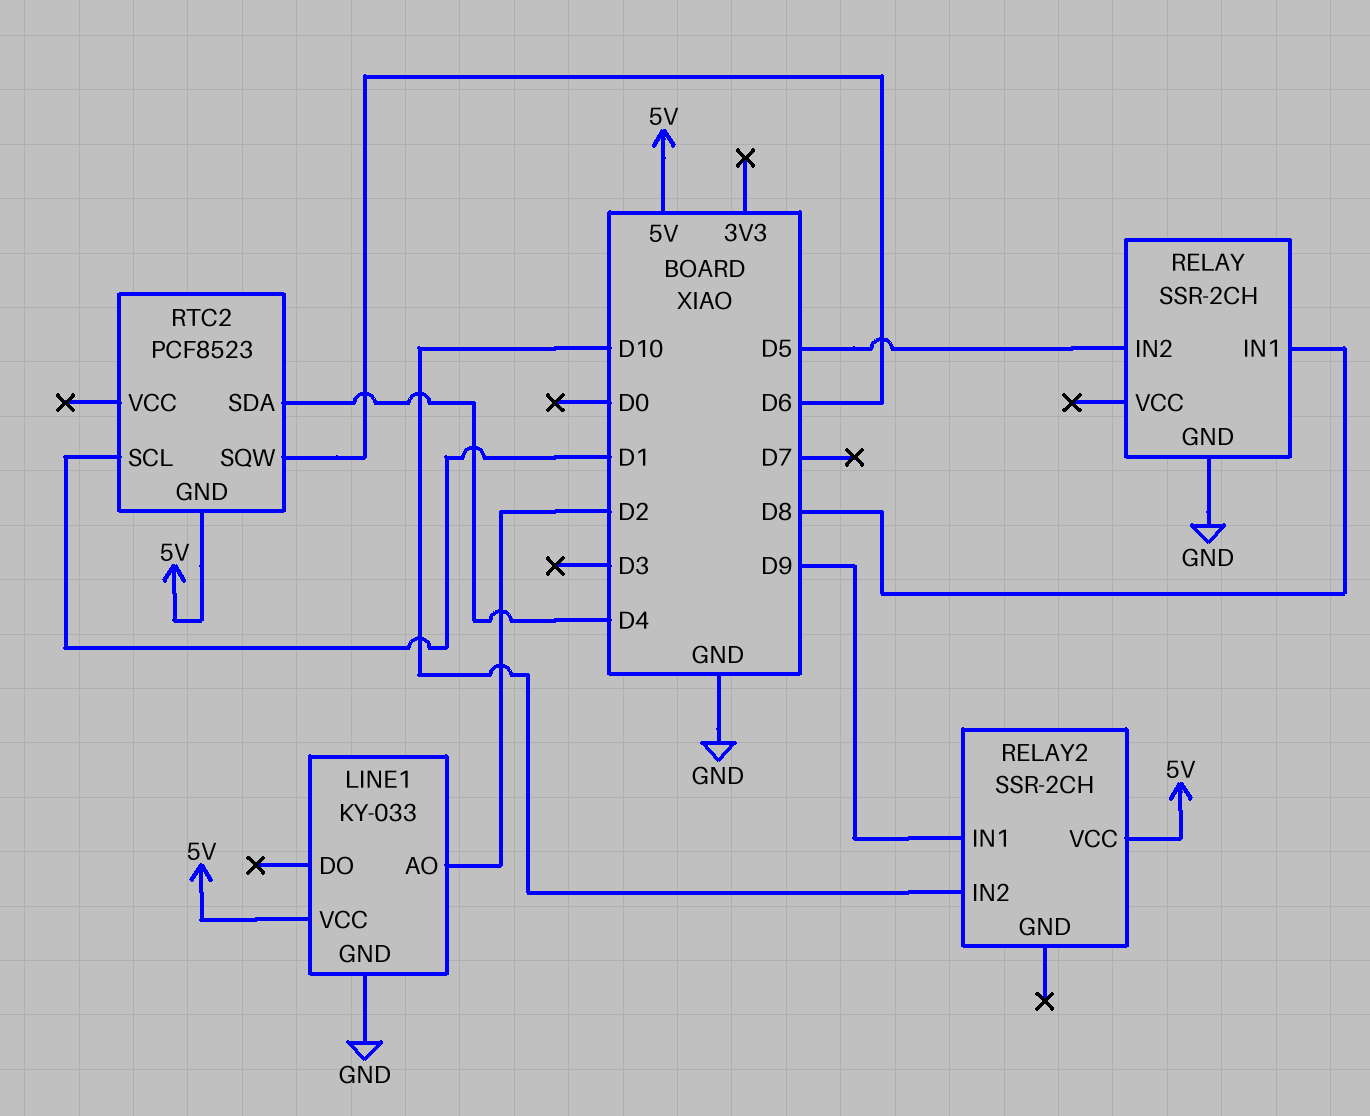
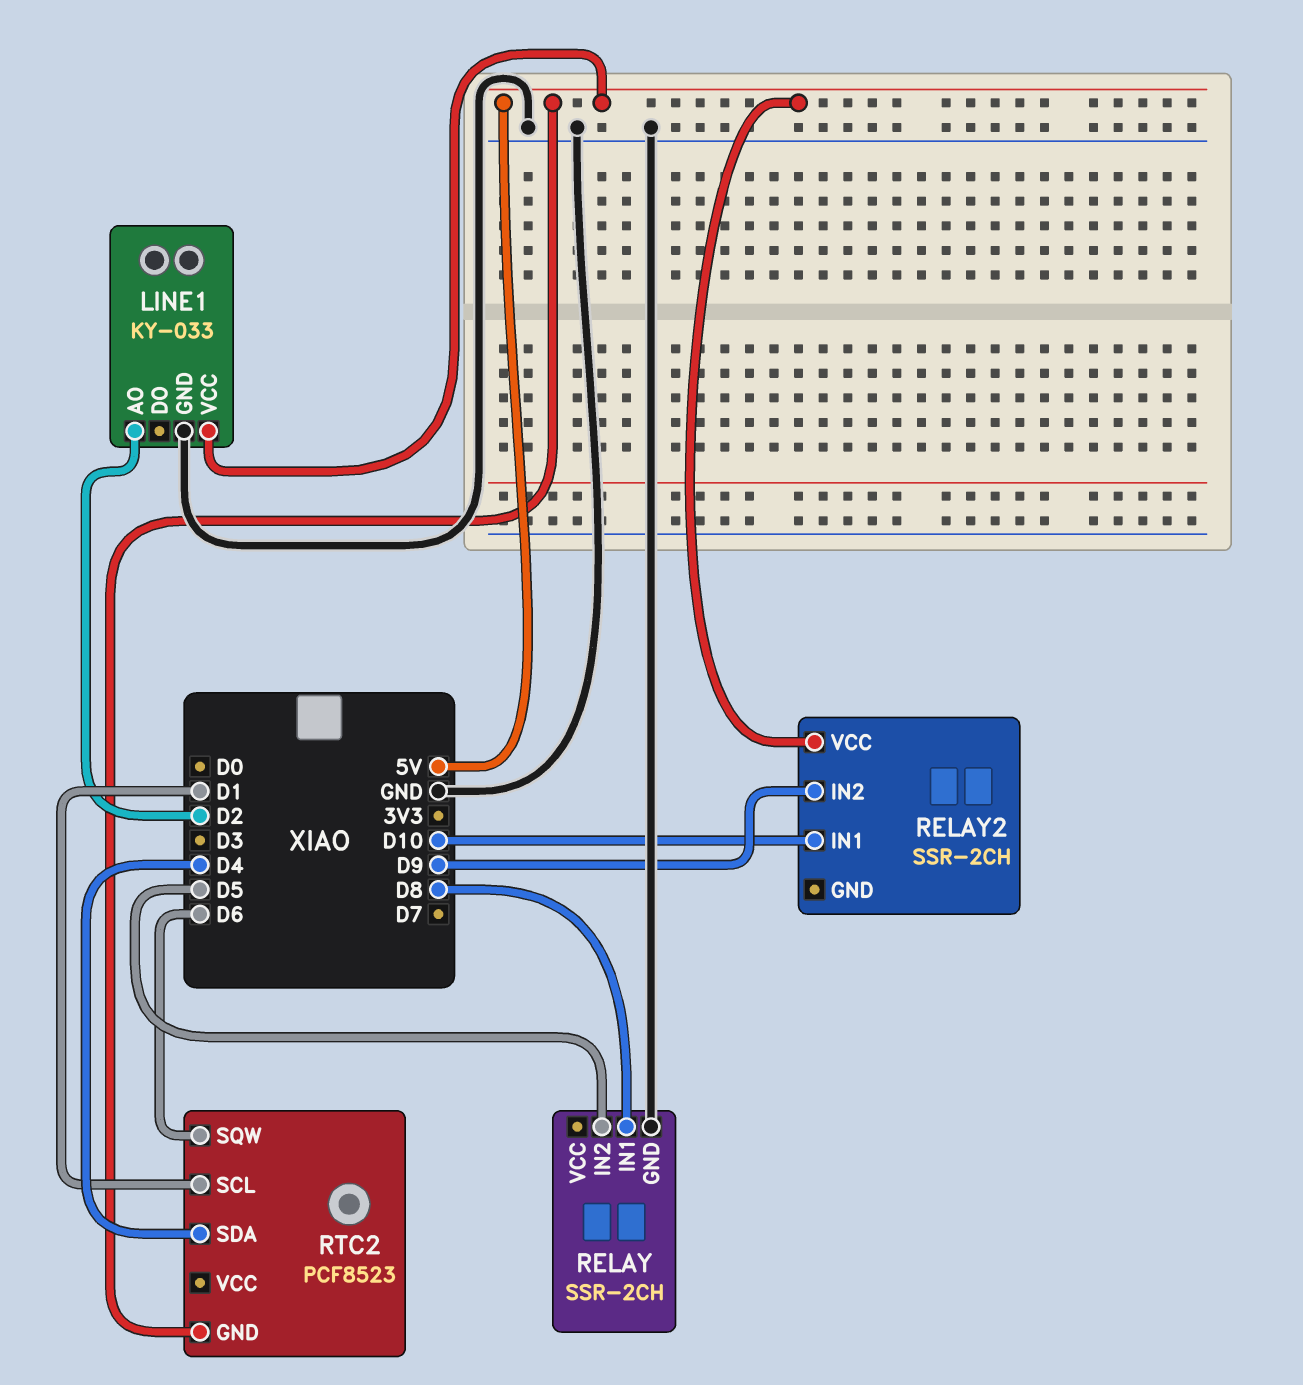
RELAY2 pin IN1: D9 -> D10
RELAY2 pin IN2: D10 -> D9

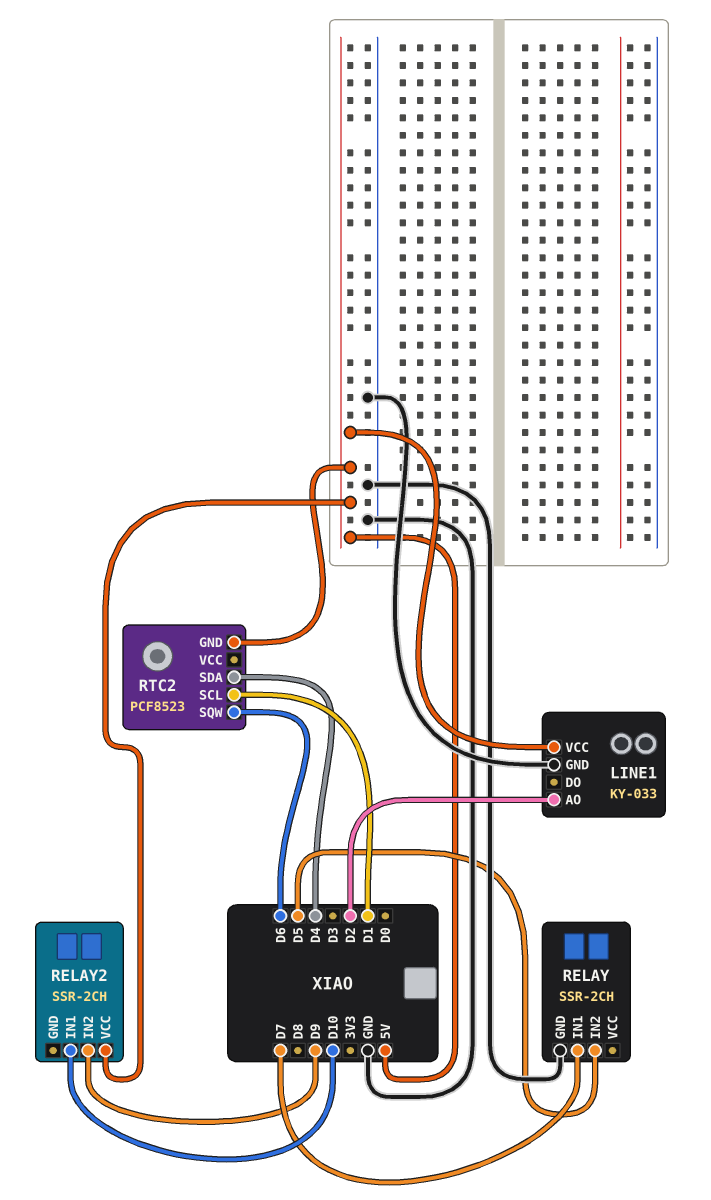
RELAY pin IN1: D8 -> D7

